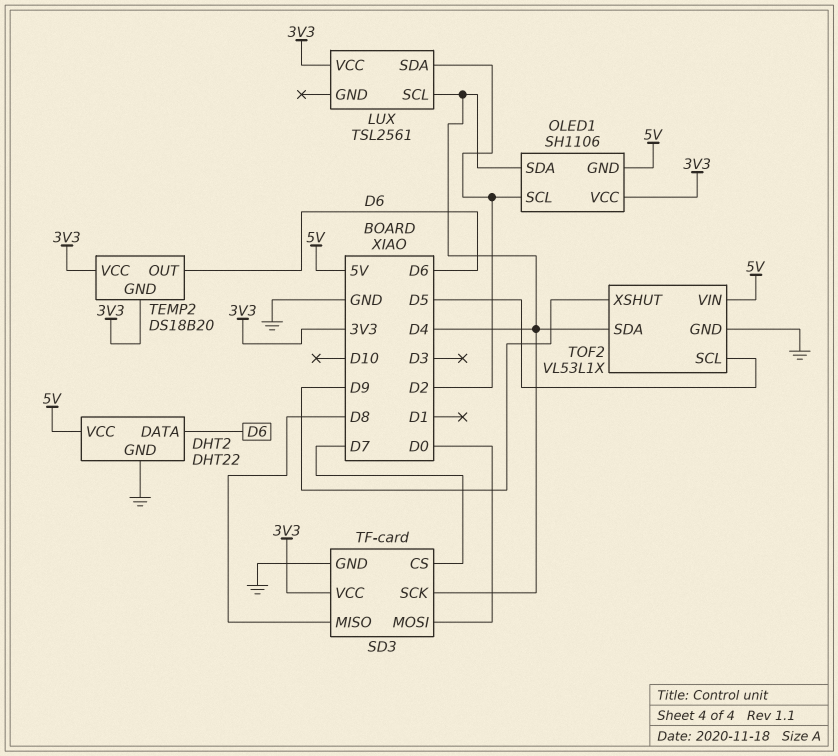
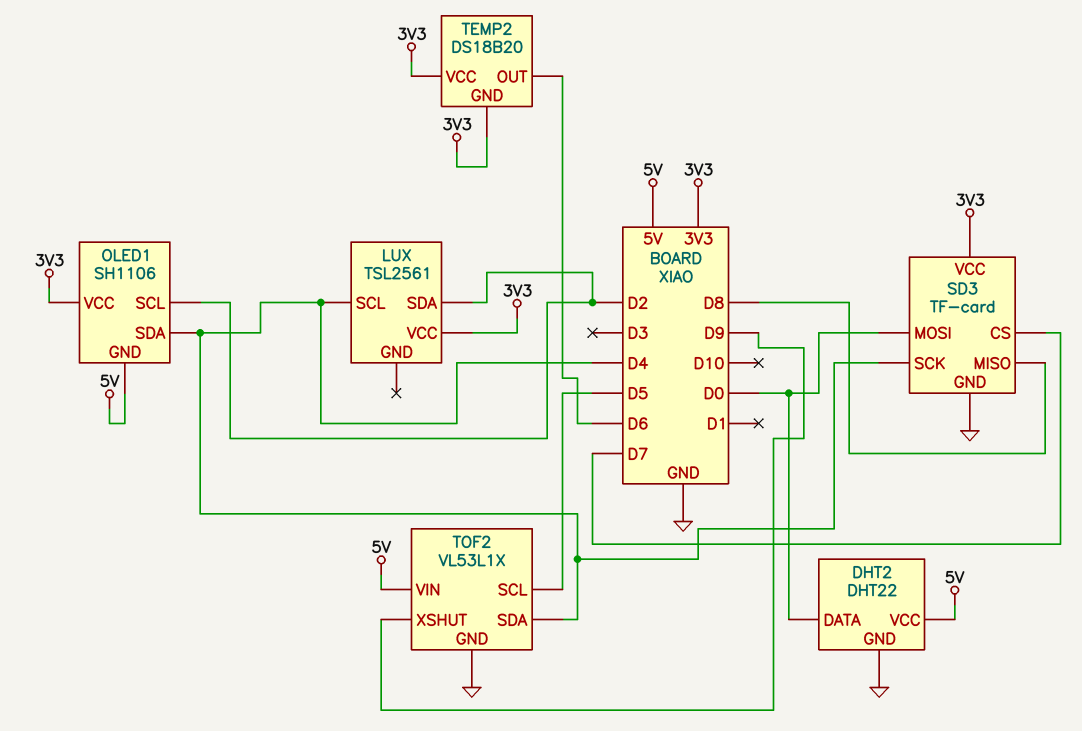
DHT2 pin DATA: D6 -> D0

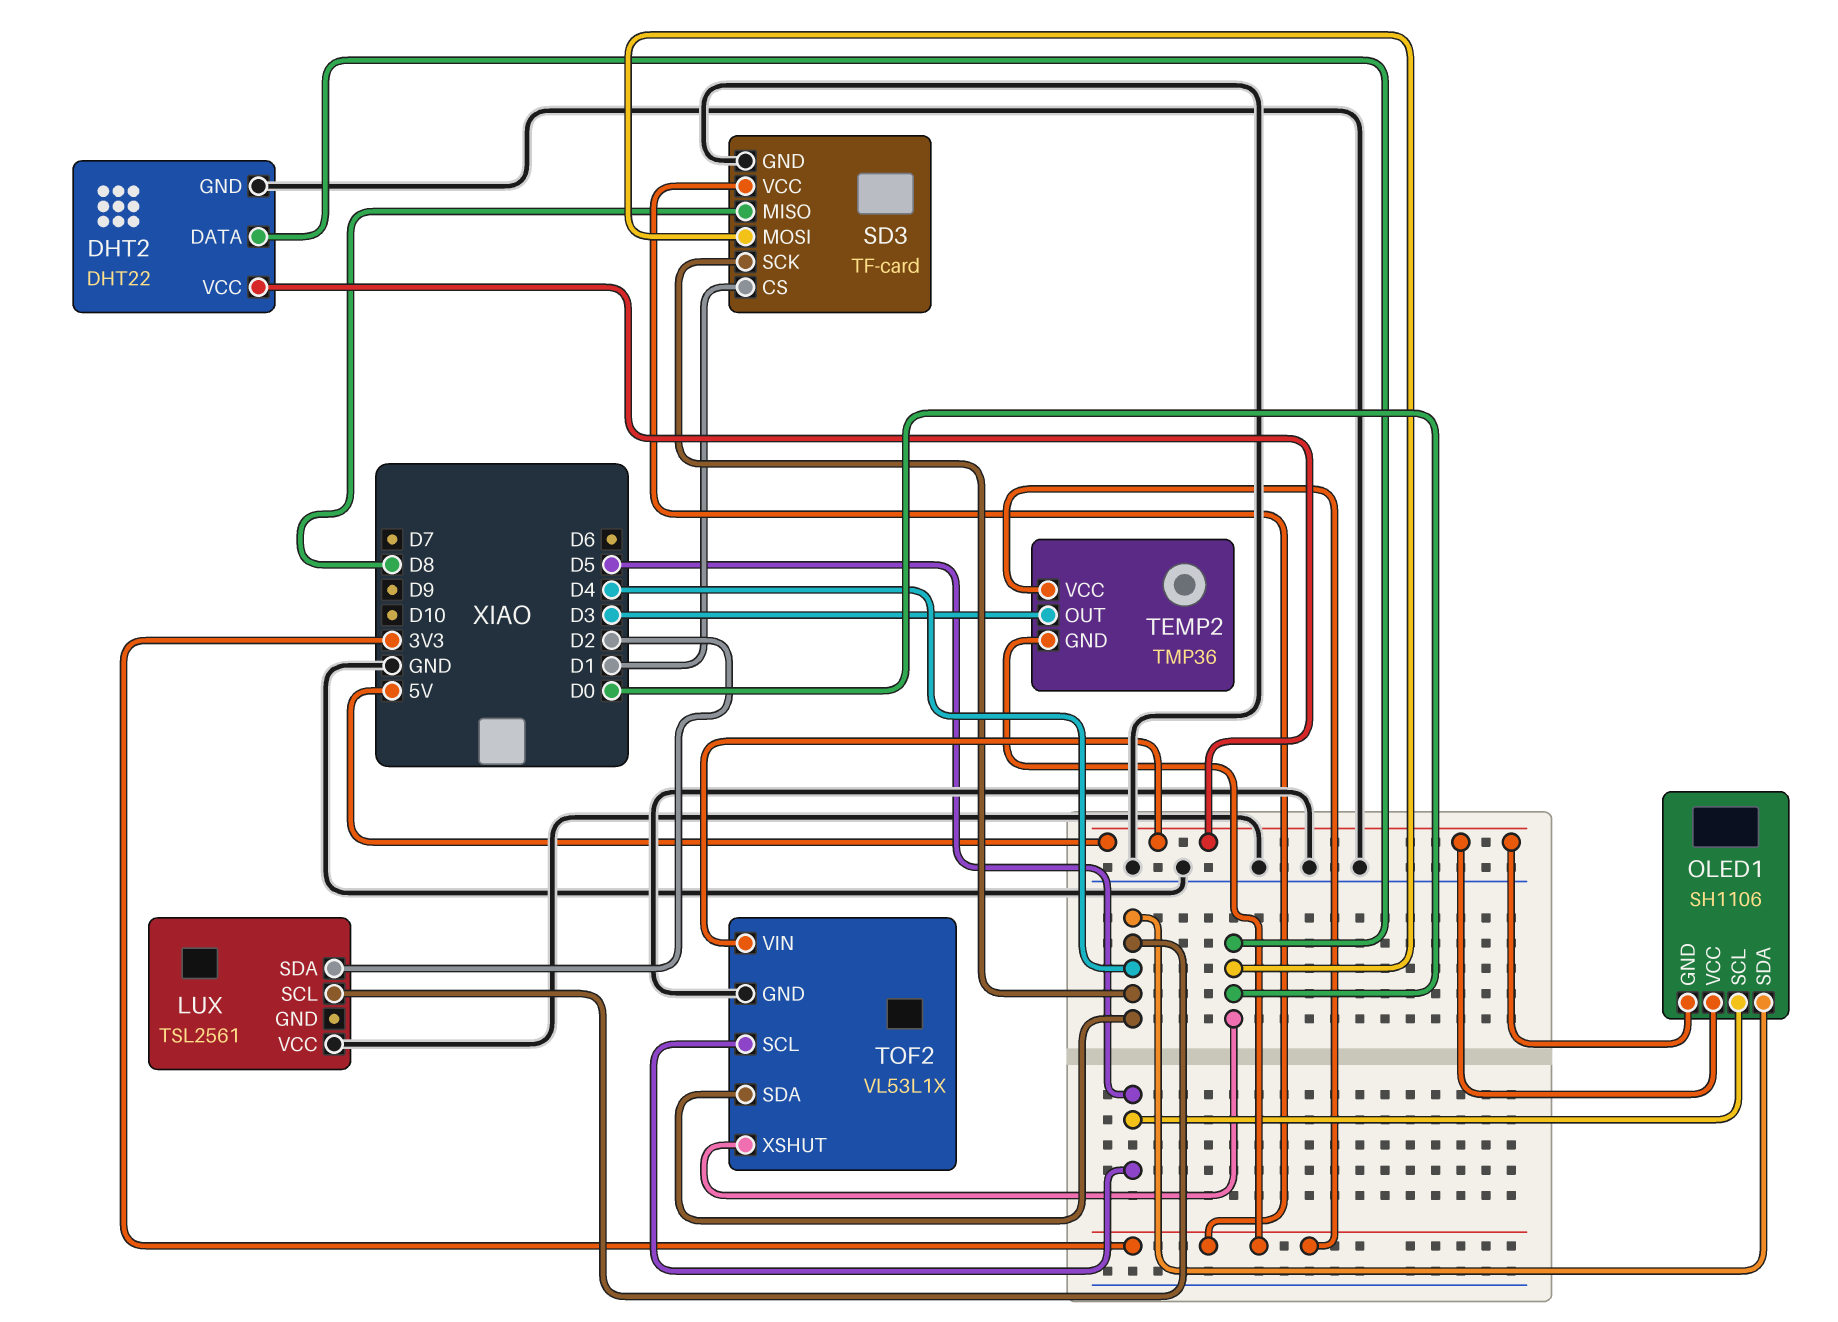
LUX pin VCC: 3V3 -> GND
OLED1 pin SCL: D2 -> D5
OLED1 pin VCC: 3V3 -> 5V
SD3 pin CS: D7 -> D1
TEMP2: DS18B20 -> TMP36
TEMP2 pin OUT: D6 -> D3
TOF2 pin XSHUT: D9 -> D0

